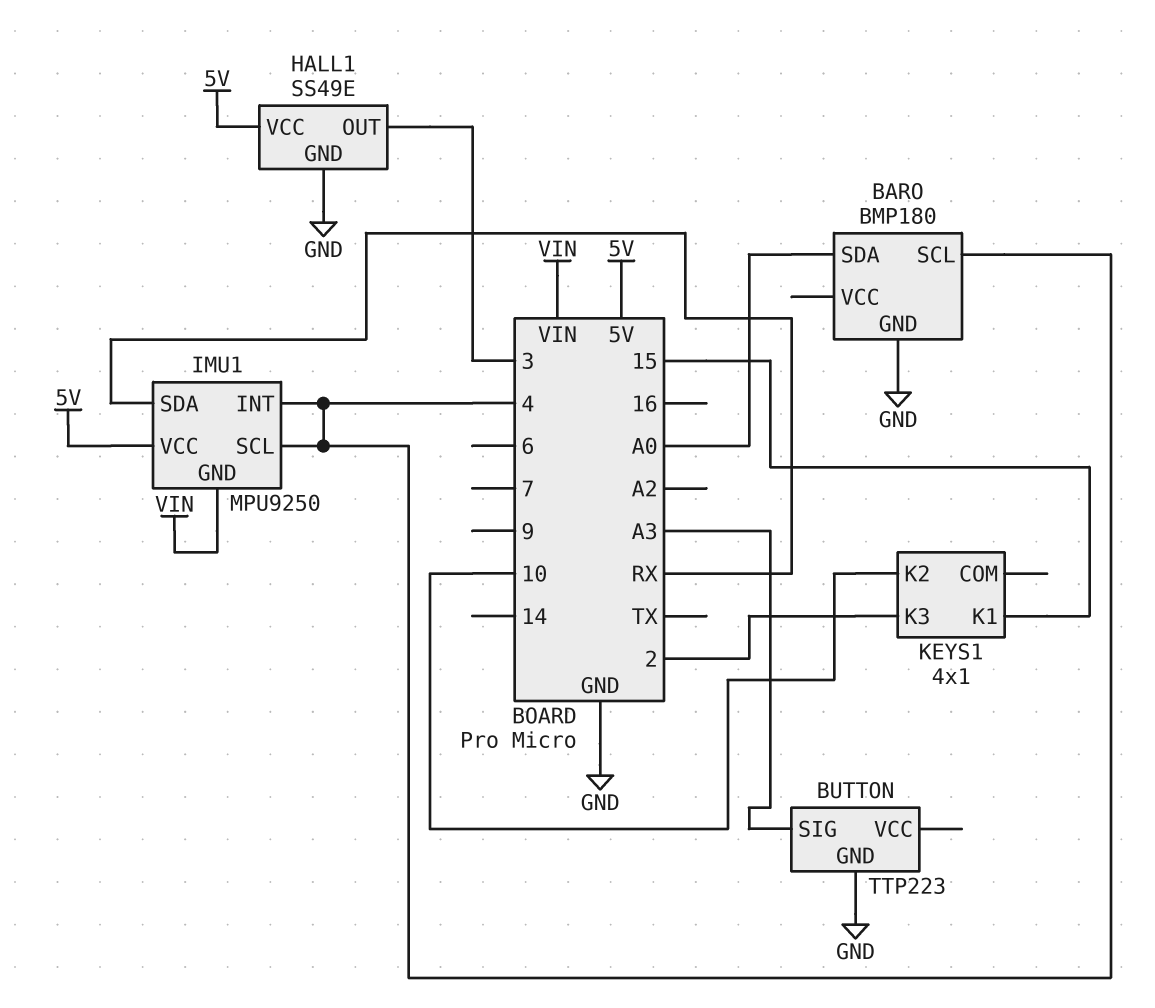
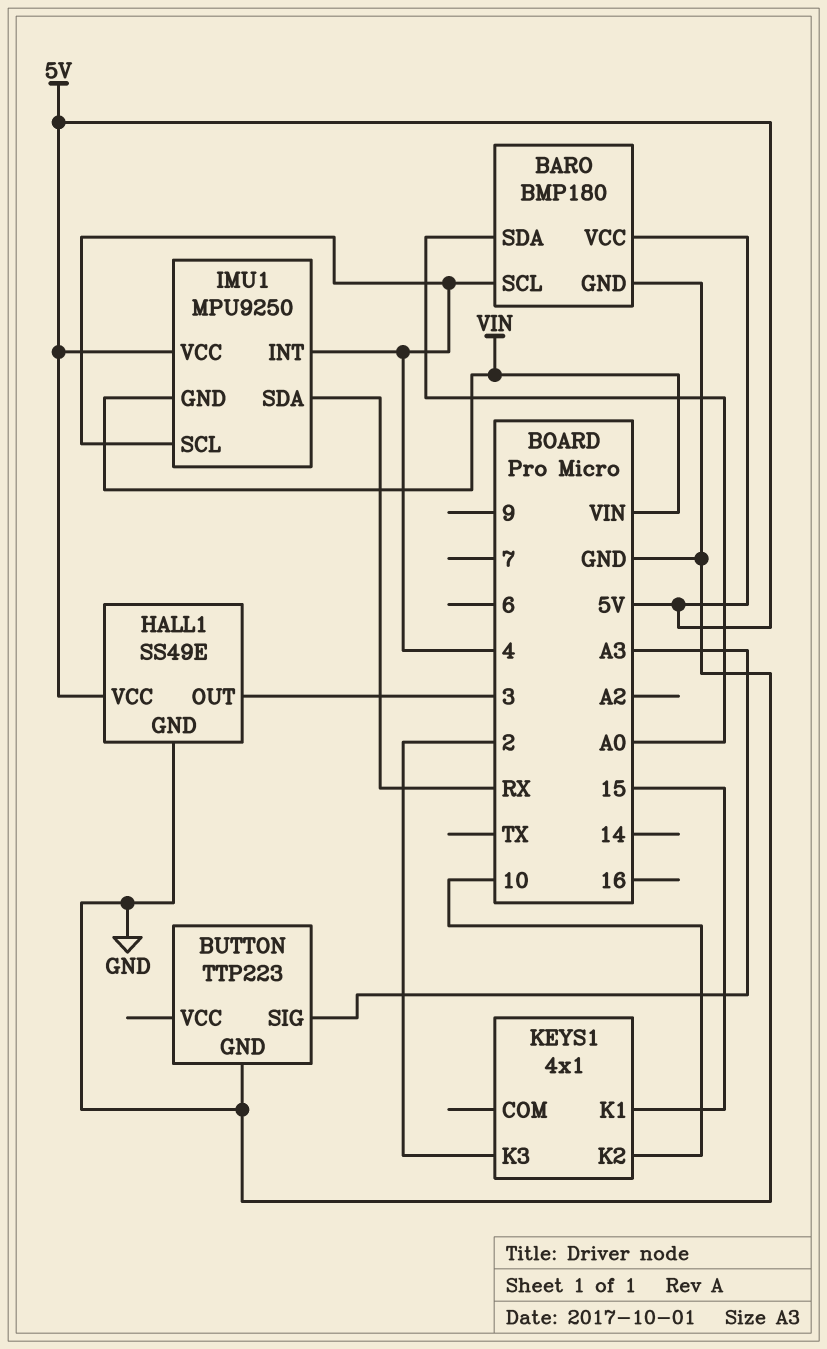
BARO pin VCC: none -> 5V

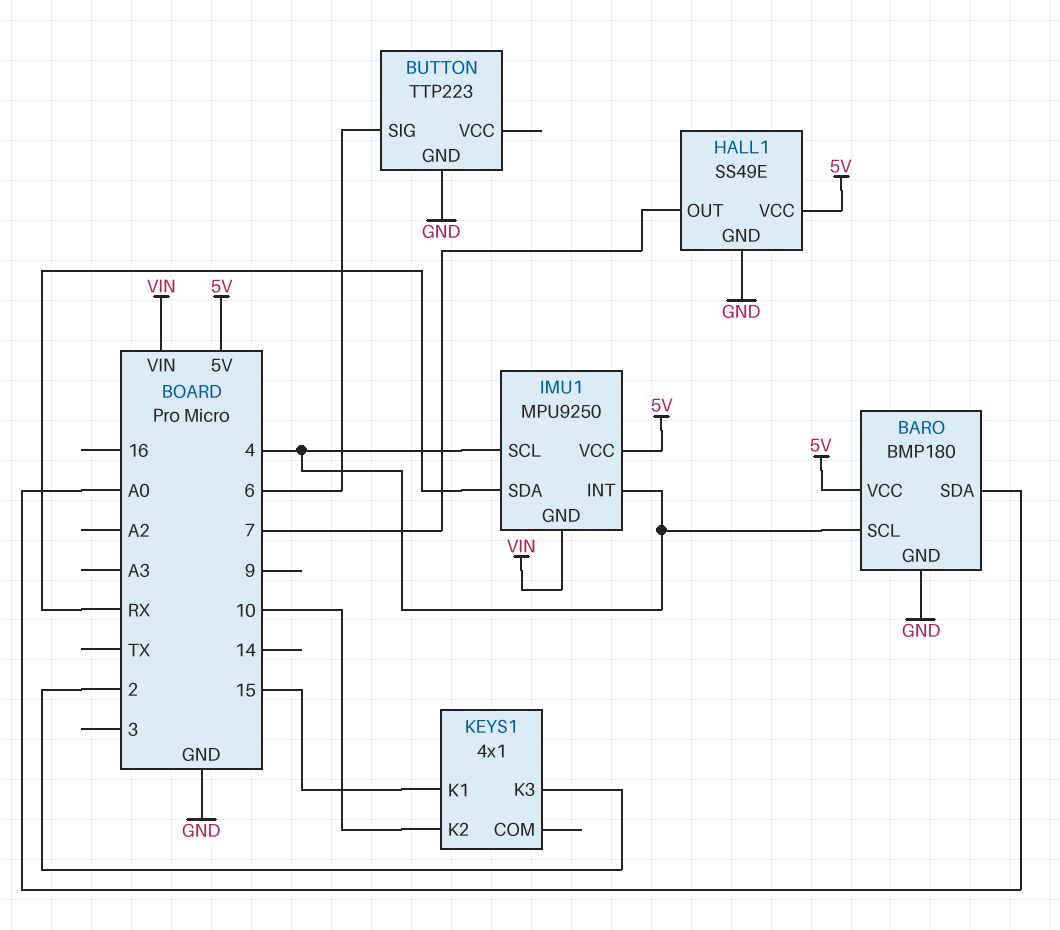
BUTTON pin SIG: A3 -> 6
HALL1 pin OUT: 3 -> 7

